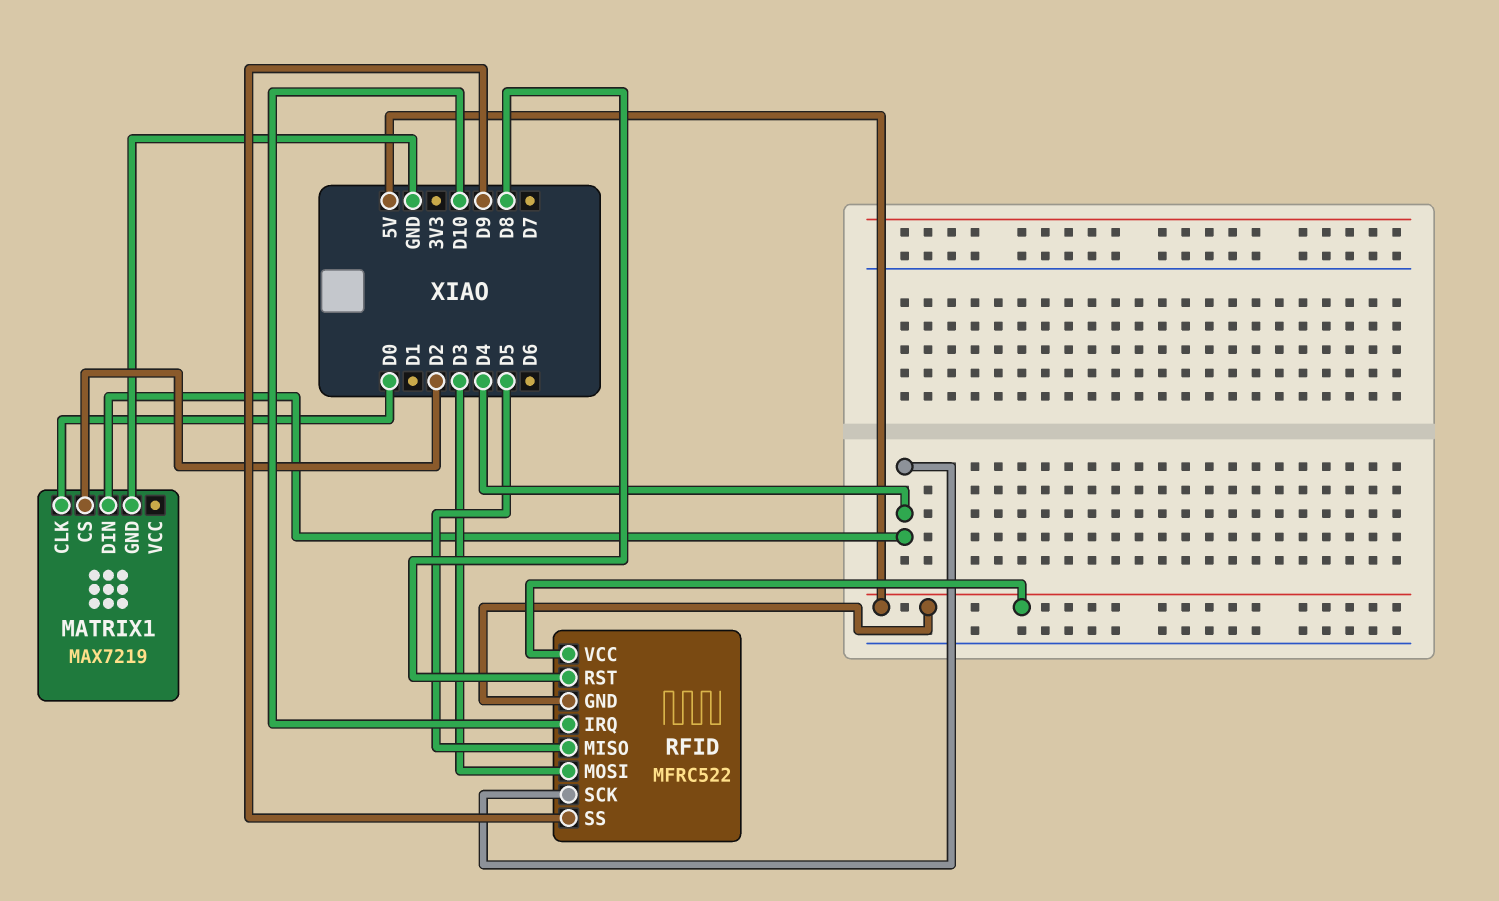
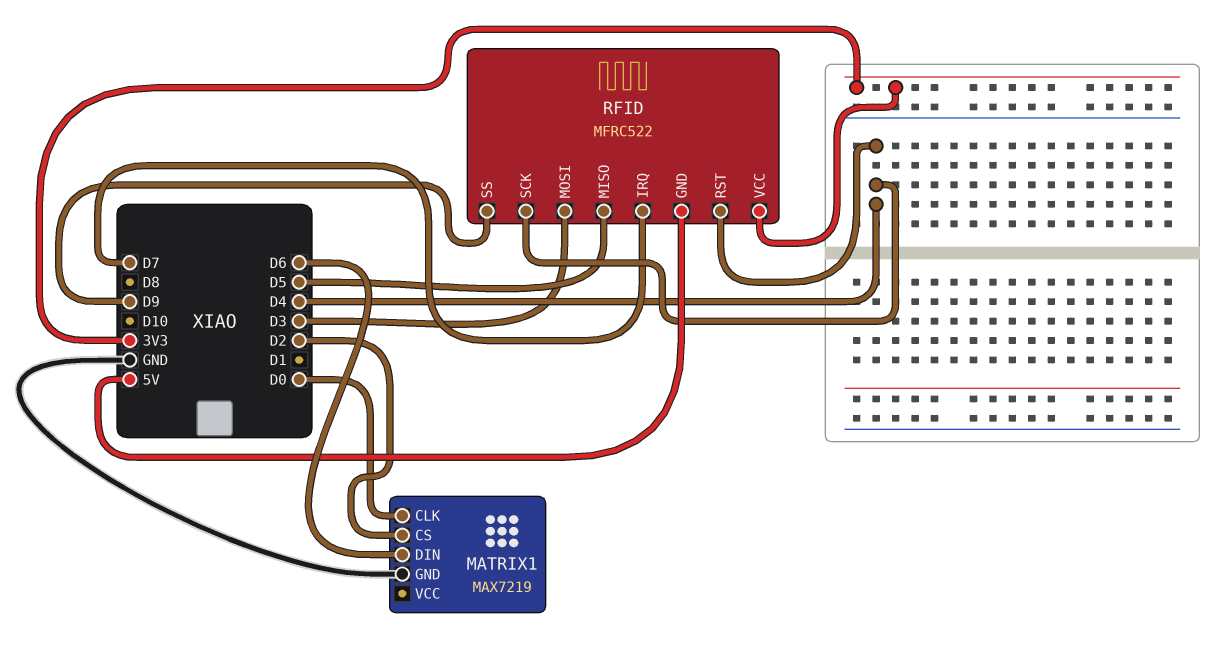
MATRIX1 pin DIN: D4 -> D6
RFID pin IRQ: D10 -> D7
RFID pin RST: D8 -> D4
RFID pin VCC: 5V -> 3V3

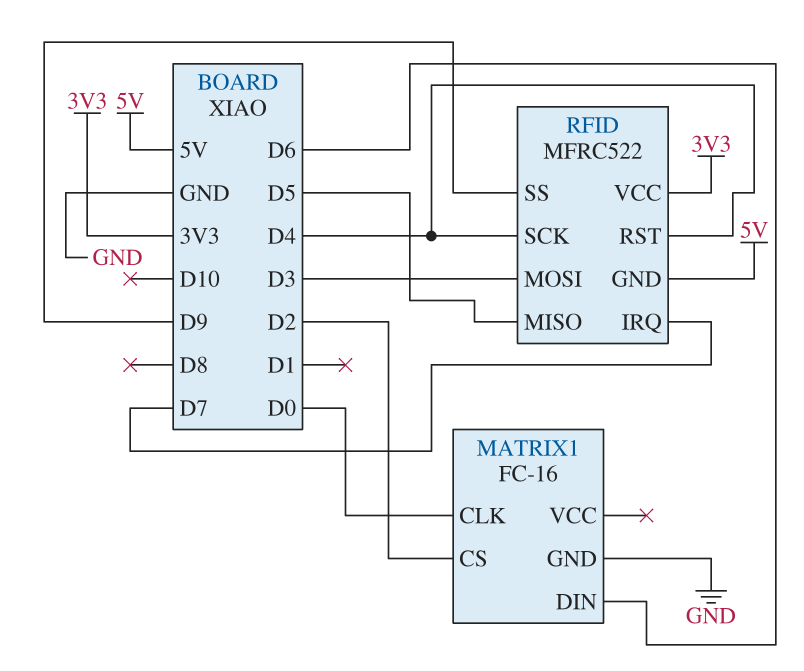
MATRIX1: MAX7219 -> FC-16

